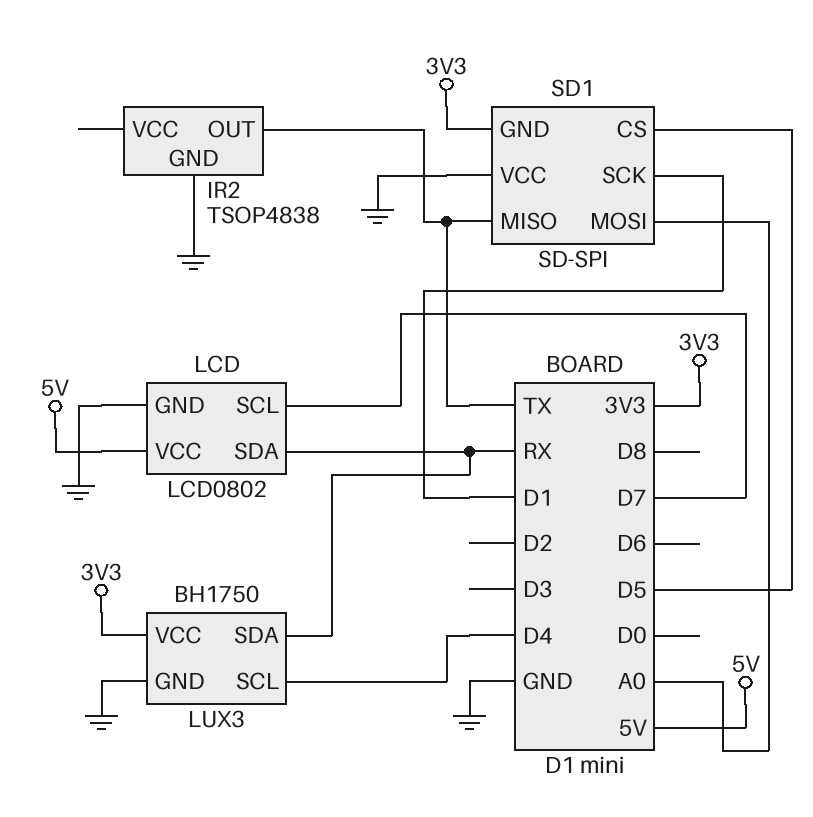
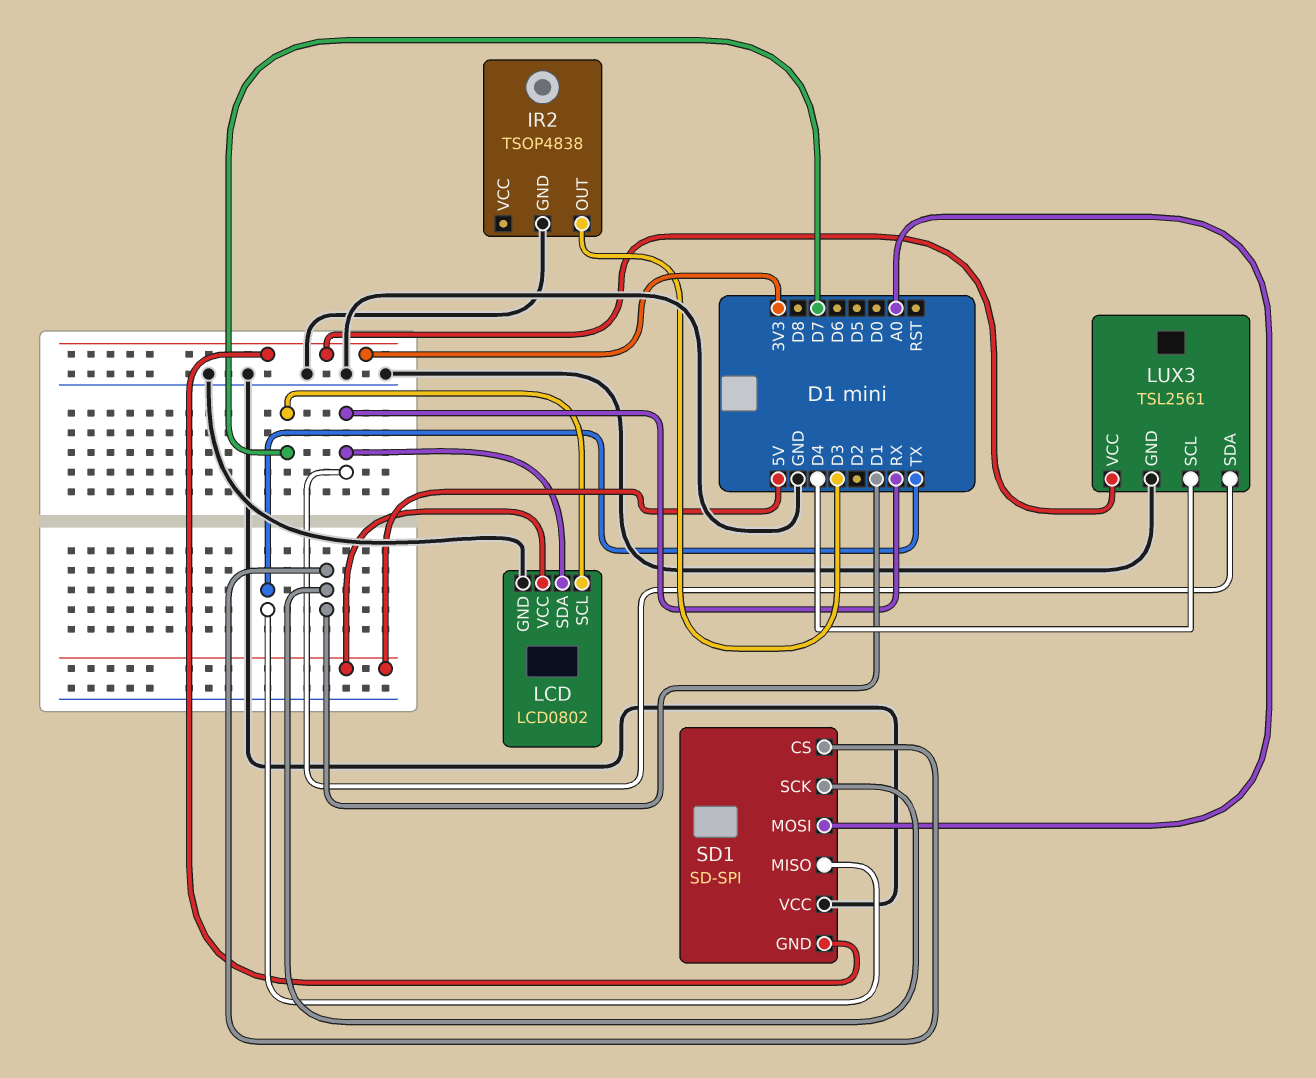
IR2 pin OUT: TX -> D3
LUX3: BH1750 -> TSL2561
SD1 pin CS: D5 -> D1

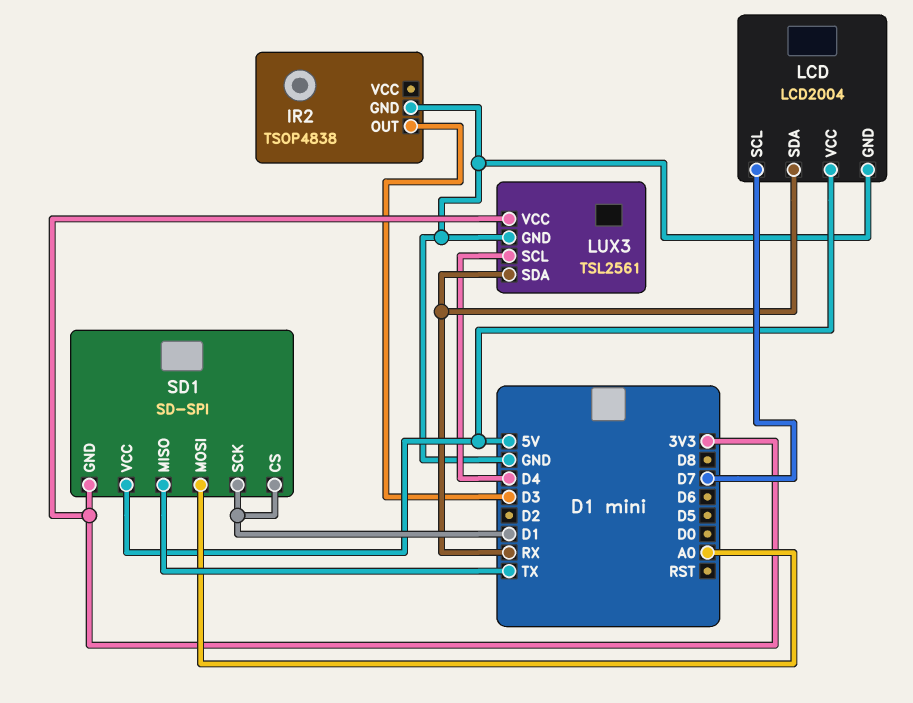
LCD: LCD0802 -> LCD2004
SD1 pin VCC: GND -> 5V

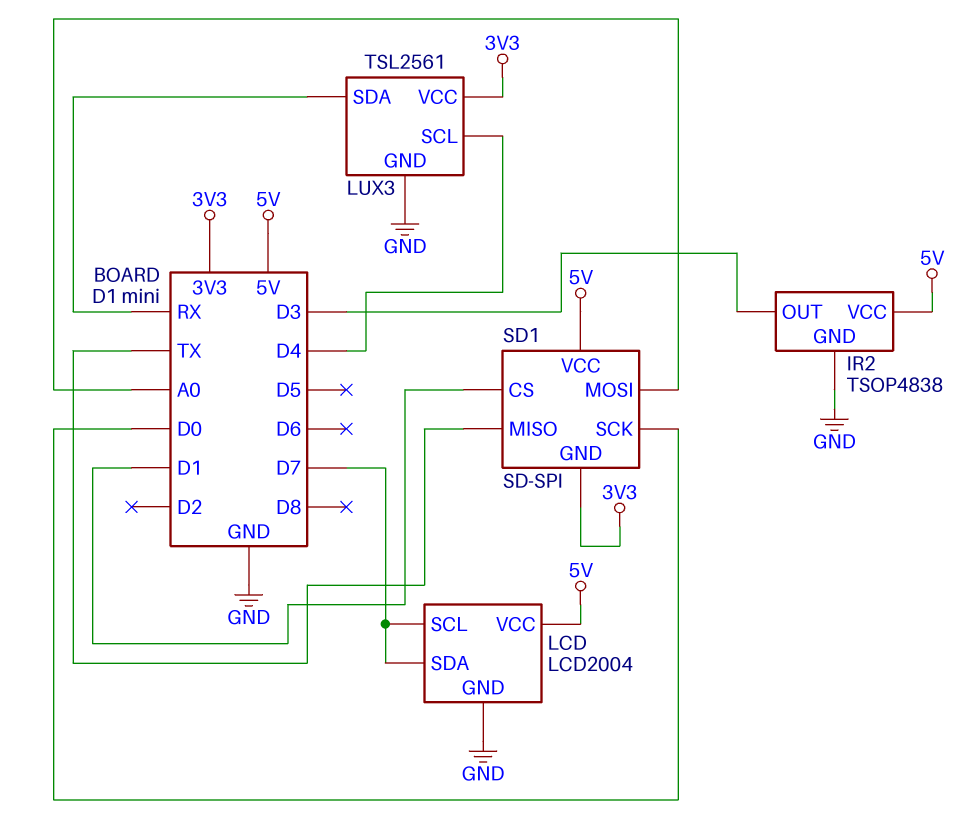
IR2 pin VCC: none -> 5V
LCD pin SDA: RX -> D7
SD1 pin SCK: D1 -> D0

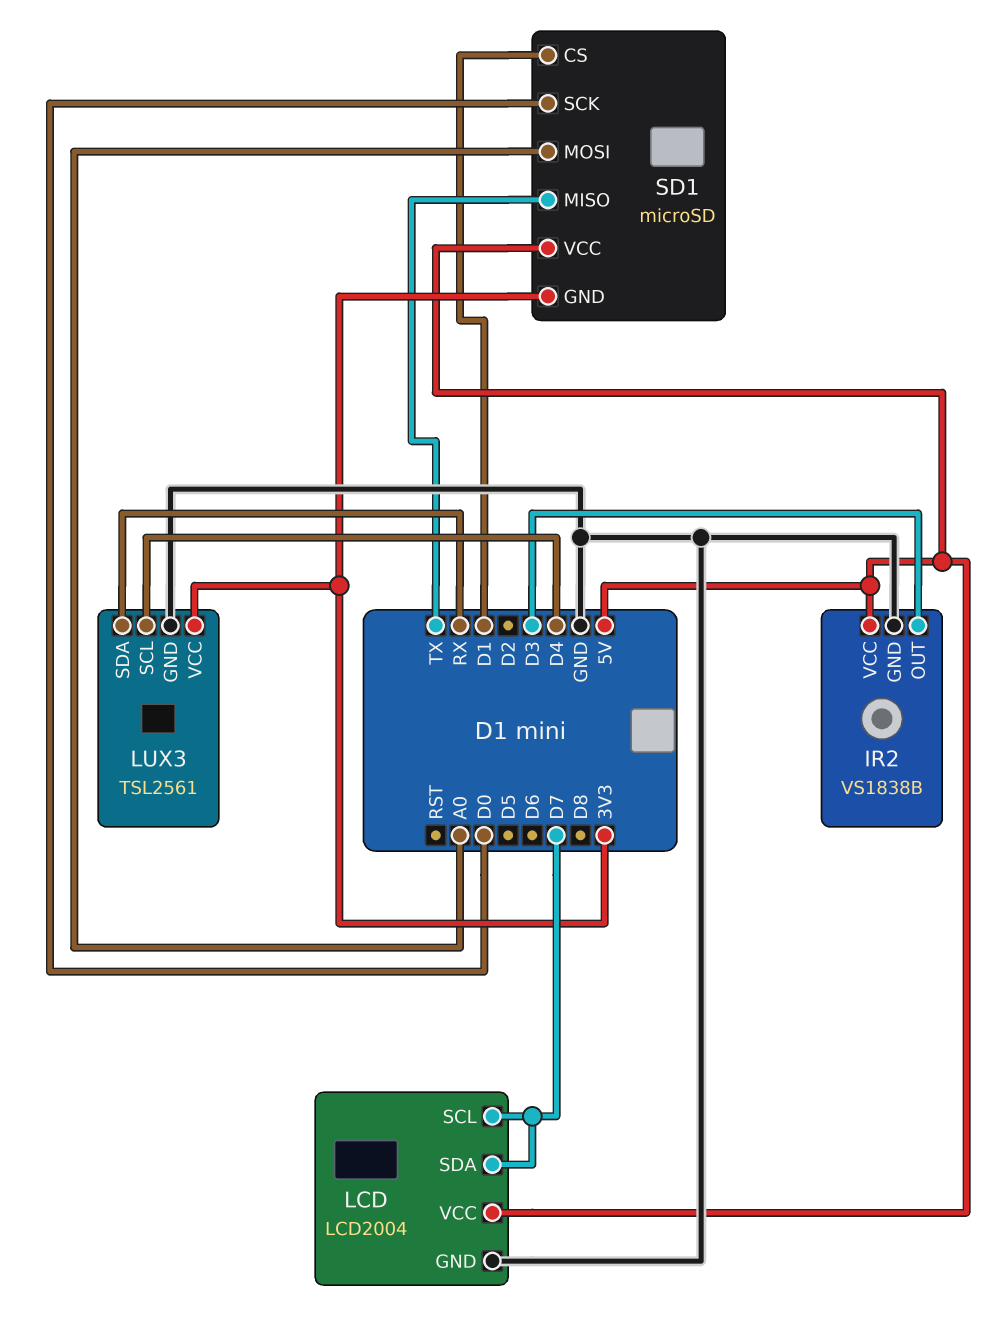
IR2: TSOP4838 -> VS1838B
SD1: SD-SPI -> microSD

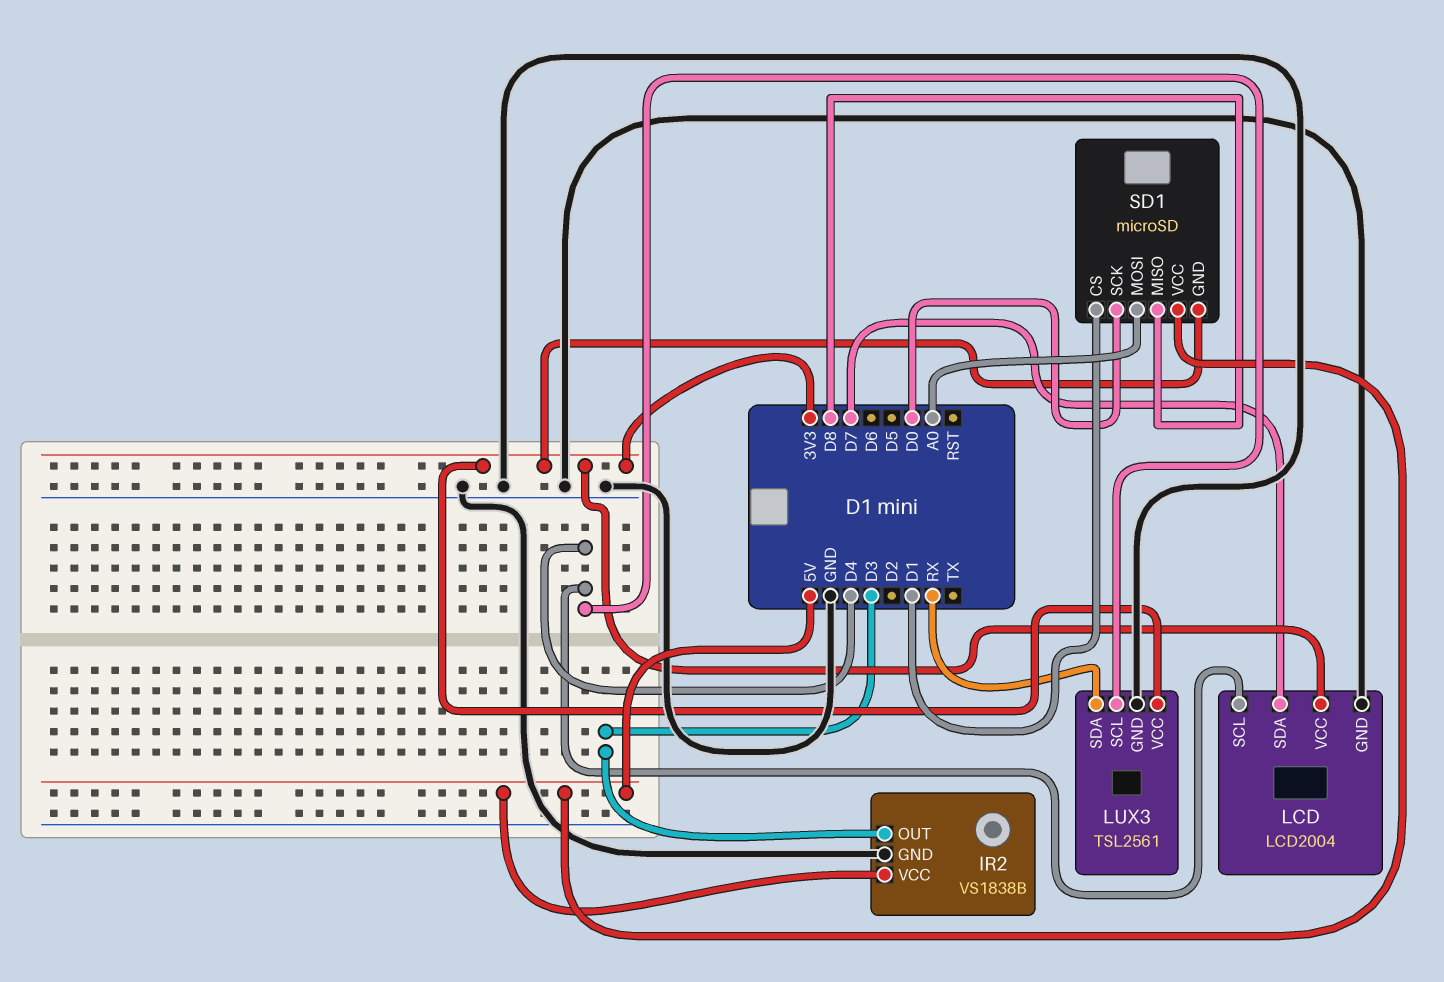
LCD pin SCL: D7 -> D4
LCD pin VCC: 5V -> 3V3
SD1 pin MISO: TX -> D8

